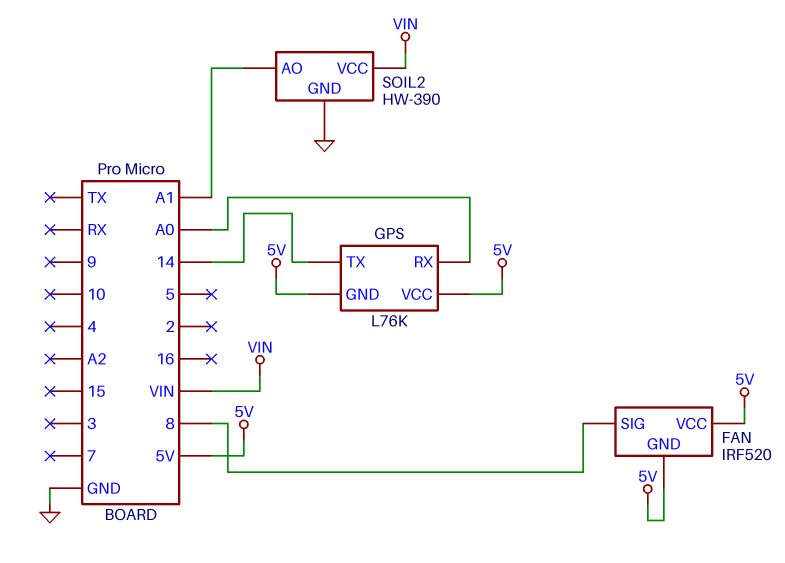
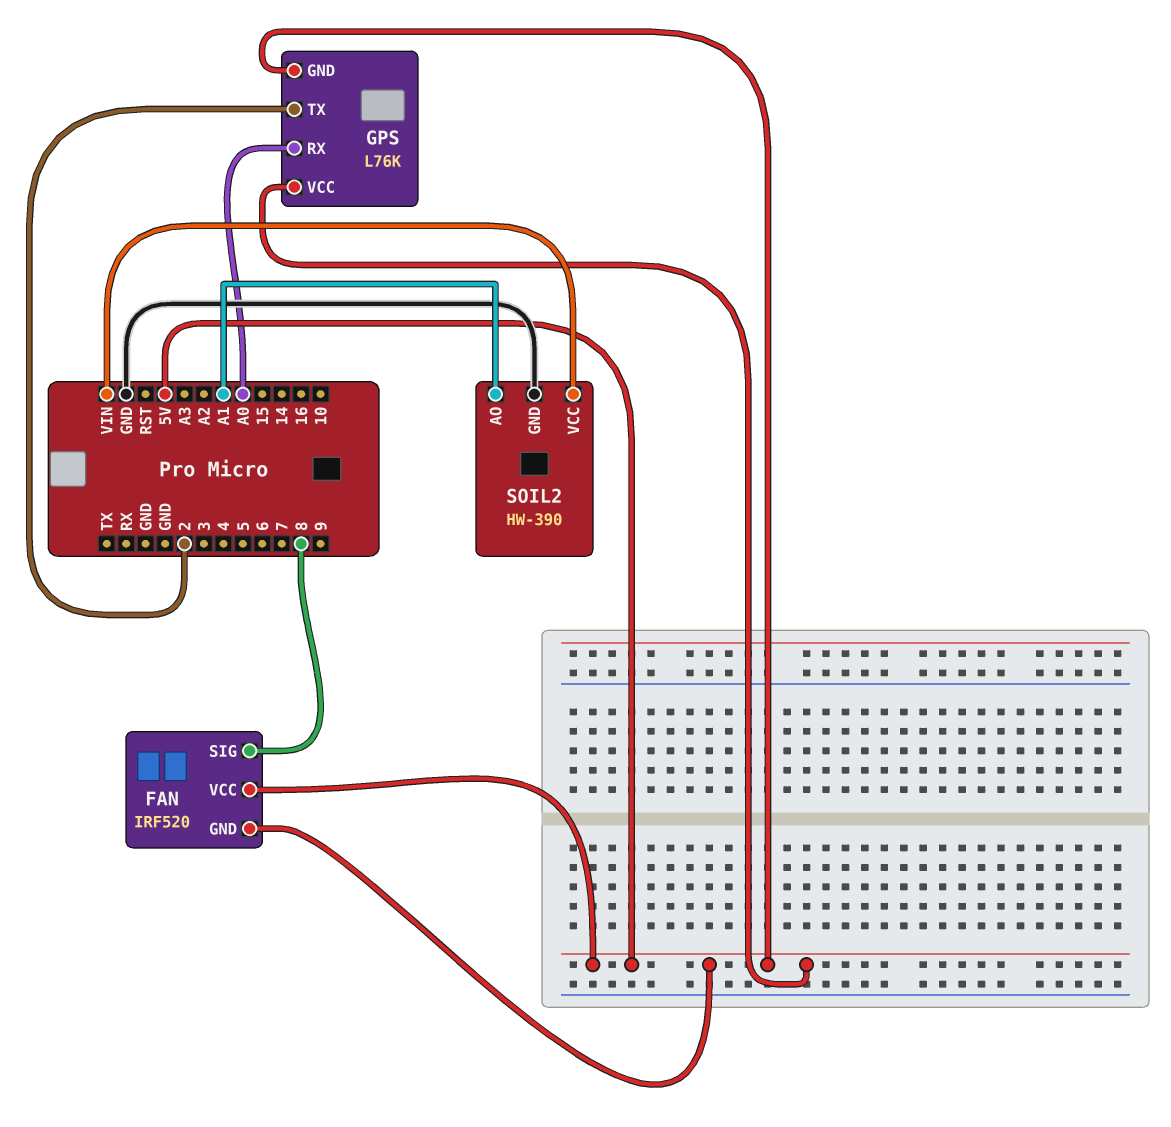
GPS pin TX: 14 -> 2

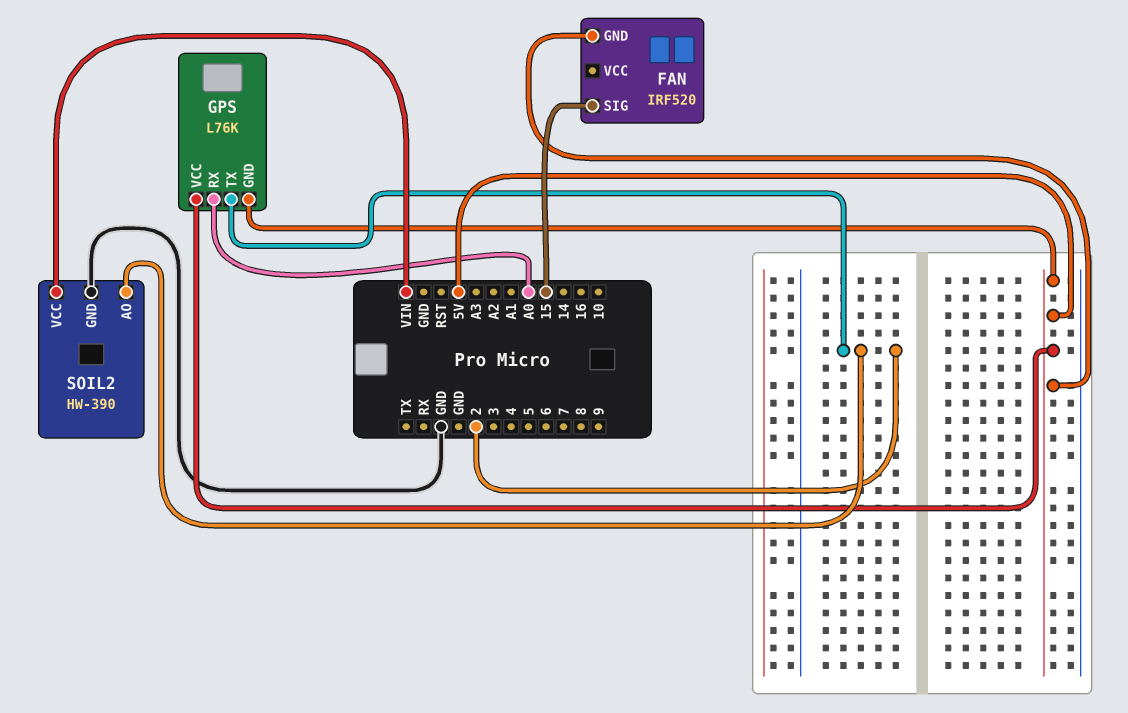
FAN pin SIG: 8 -> 15
FAN pin VCC: 5V -> none
SOIL2 pin AO: A1 -> 2

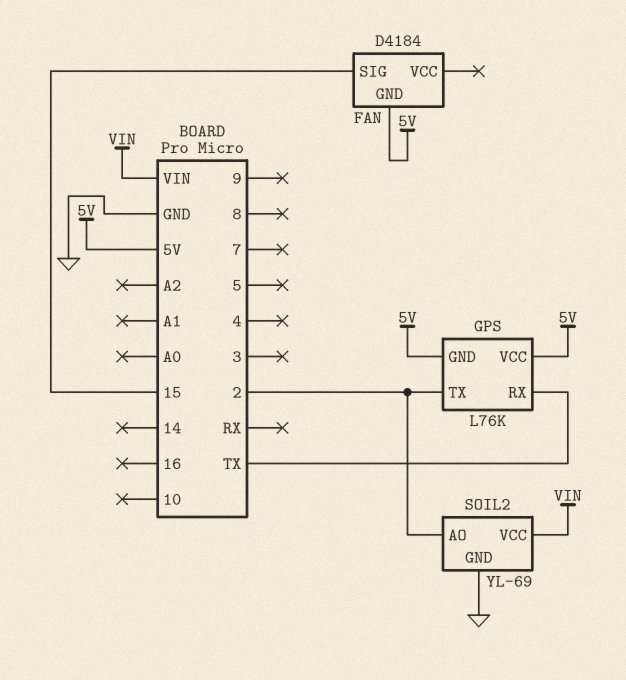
FAN: IRF520 -> D4184
GPS pin RX: A0 -> TX
SOIL2: HW-390 -> YL-69

